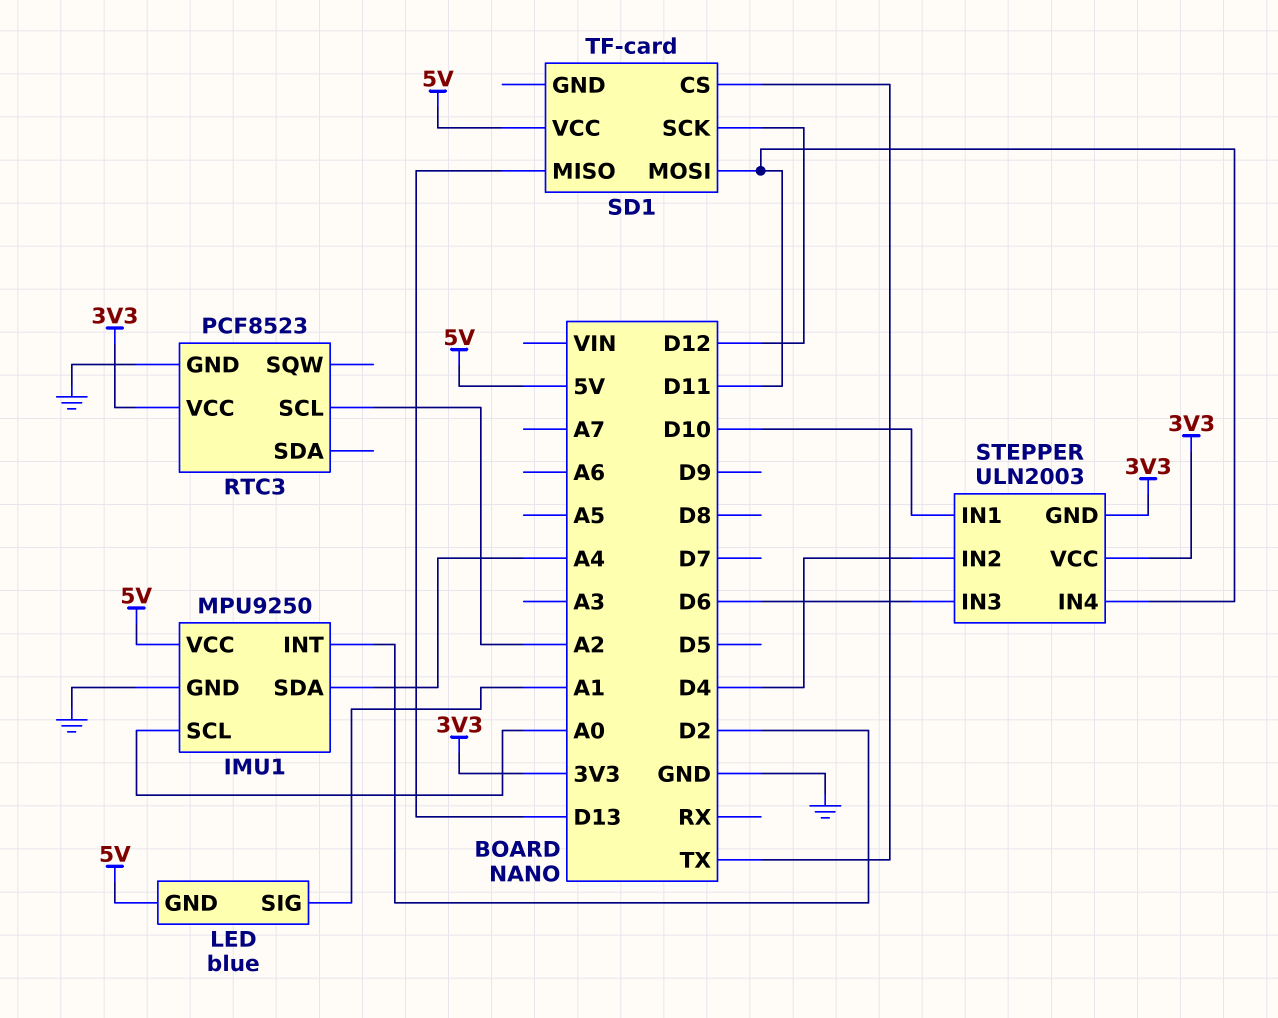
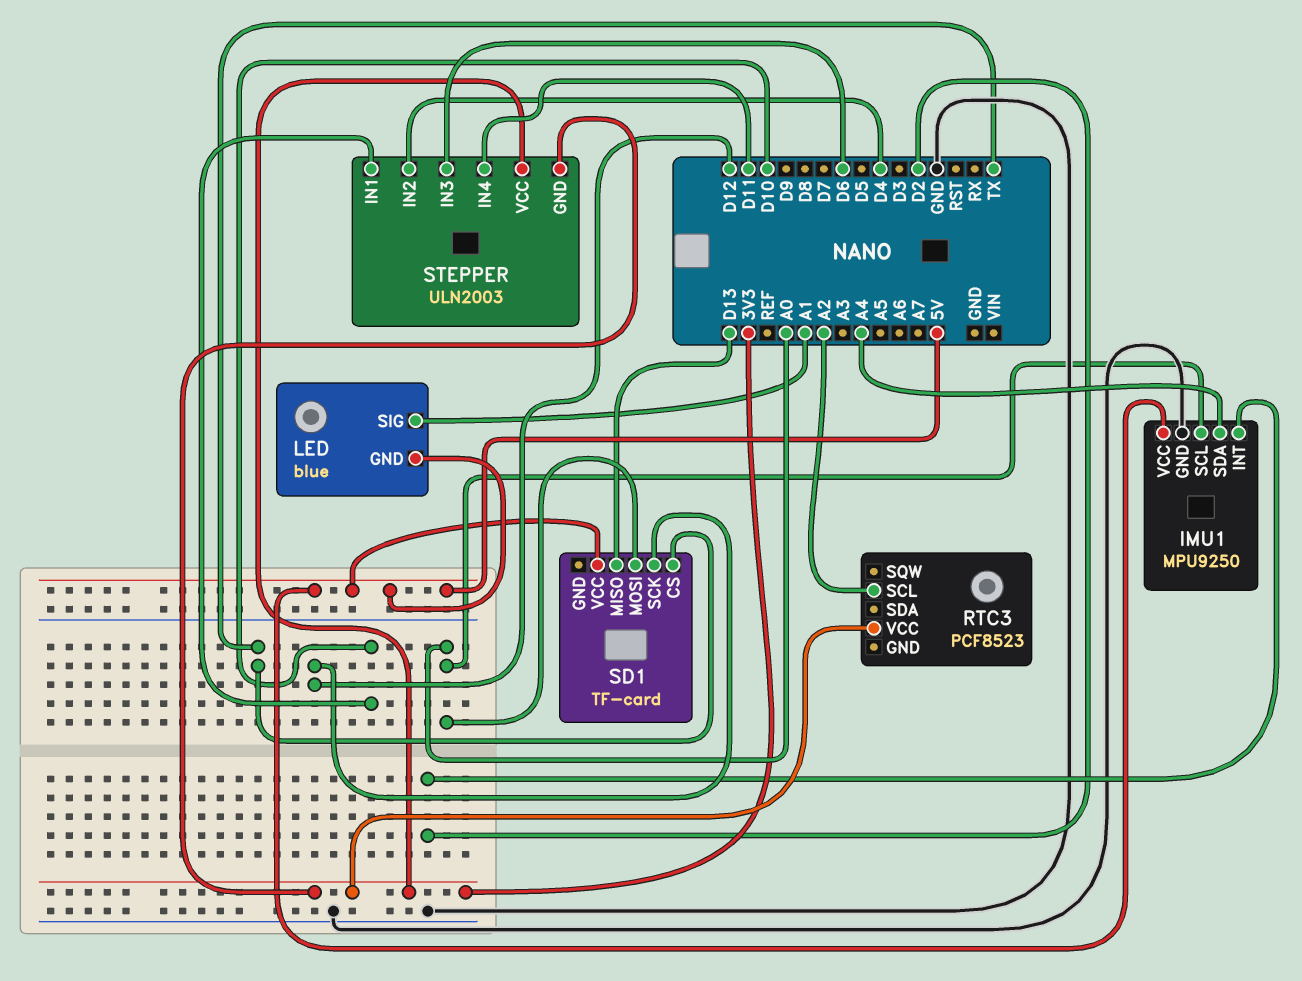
RTC3 pin GND: GND -> none
SD1 pin MOSI: D11 -> A0

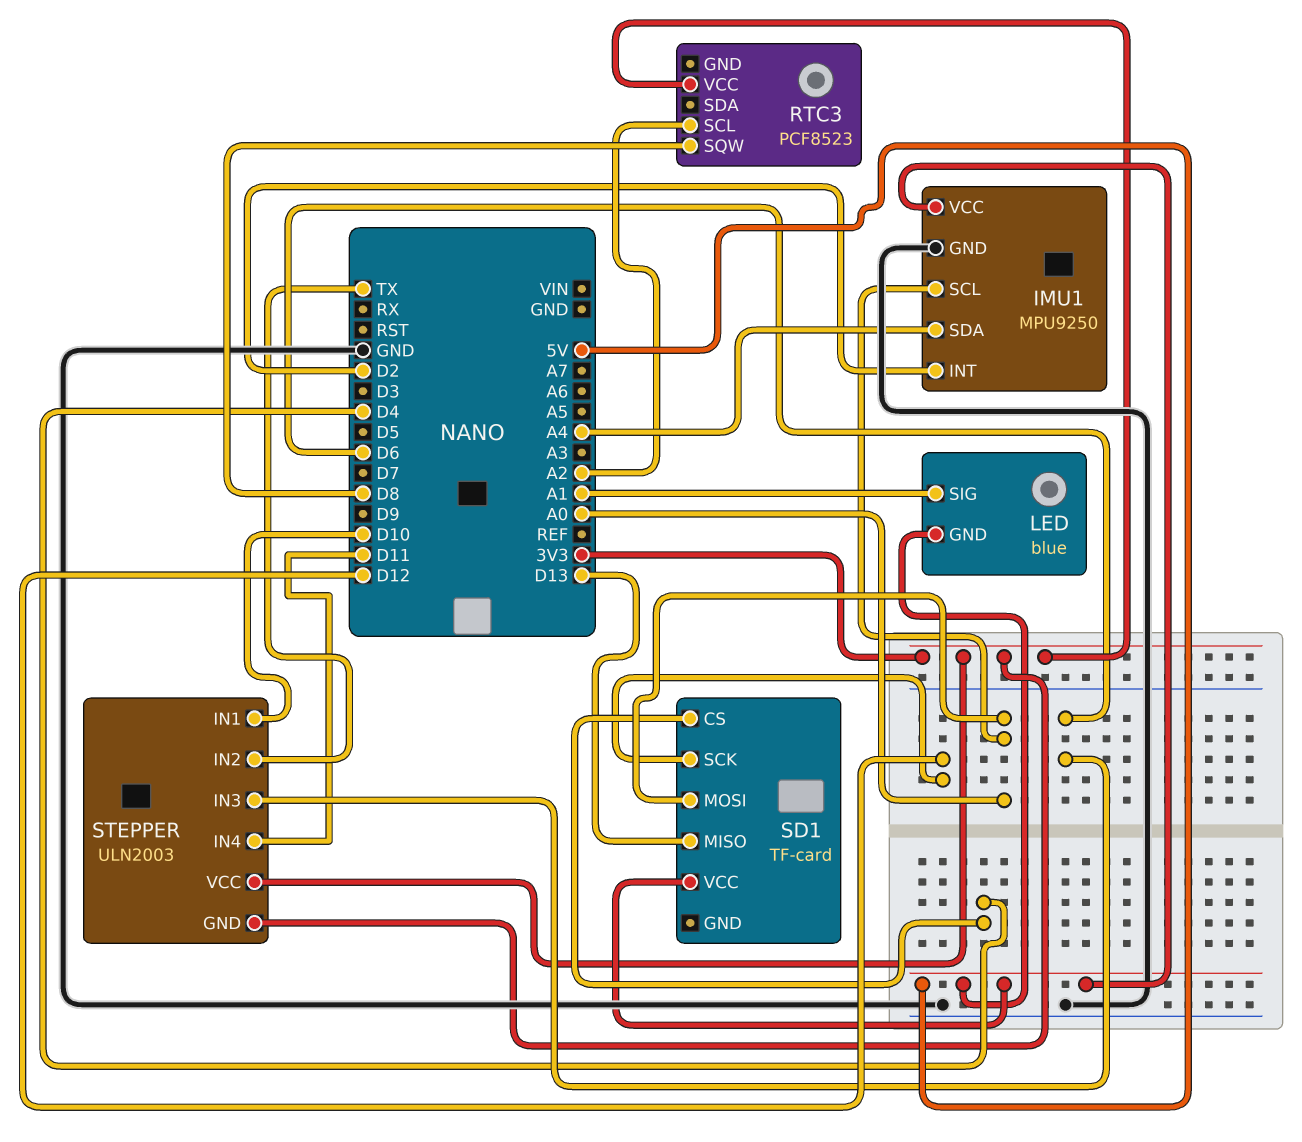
RTC3 pin SQW: none -> D8
SD1 pin CS: TX -> D4
STEPPER pin IN2: D4 -> TX

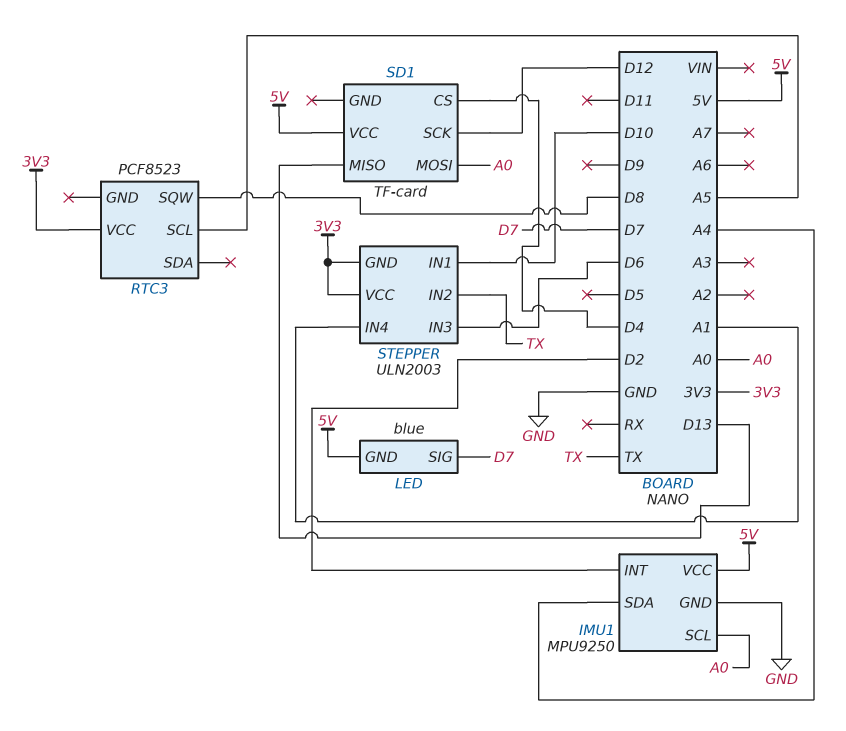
LED pin SIG: A1 -> D7
RTC3 pin SCL: A2 -> A5
STEPPER pin IN4: D11 -> A1

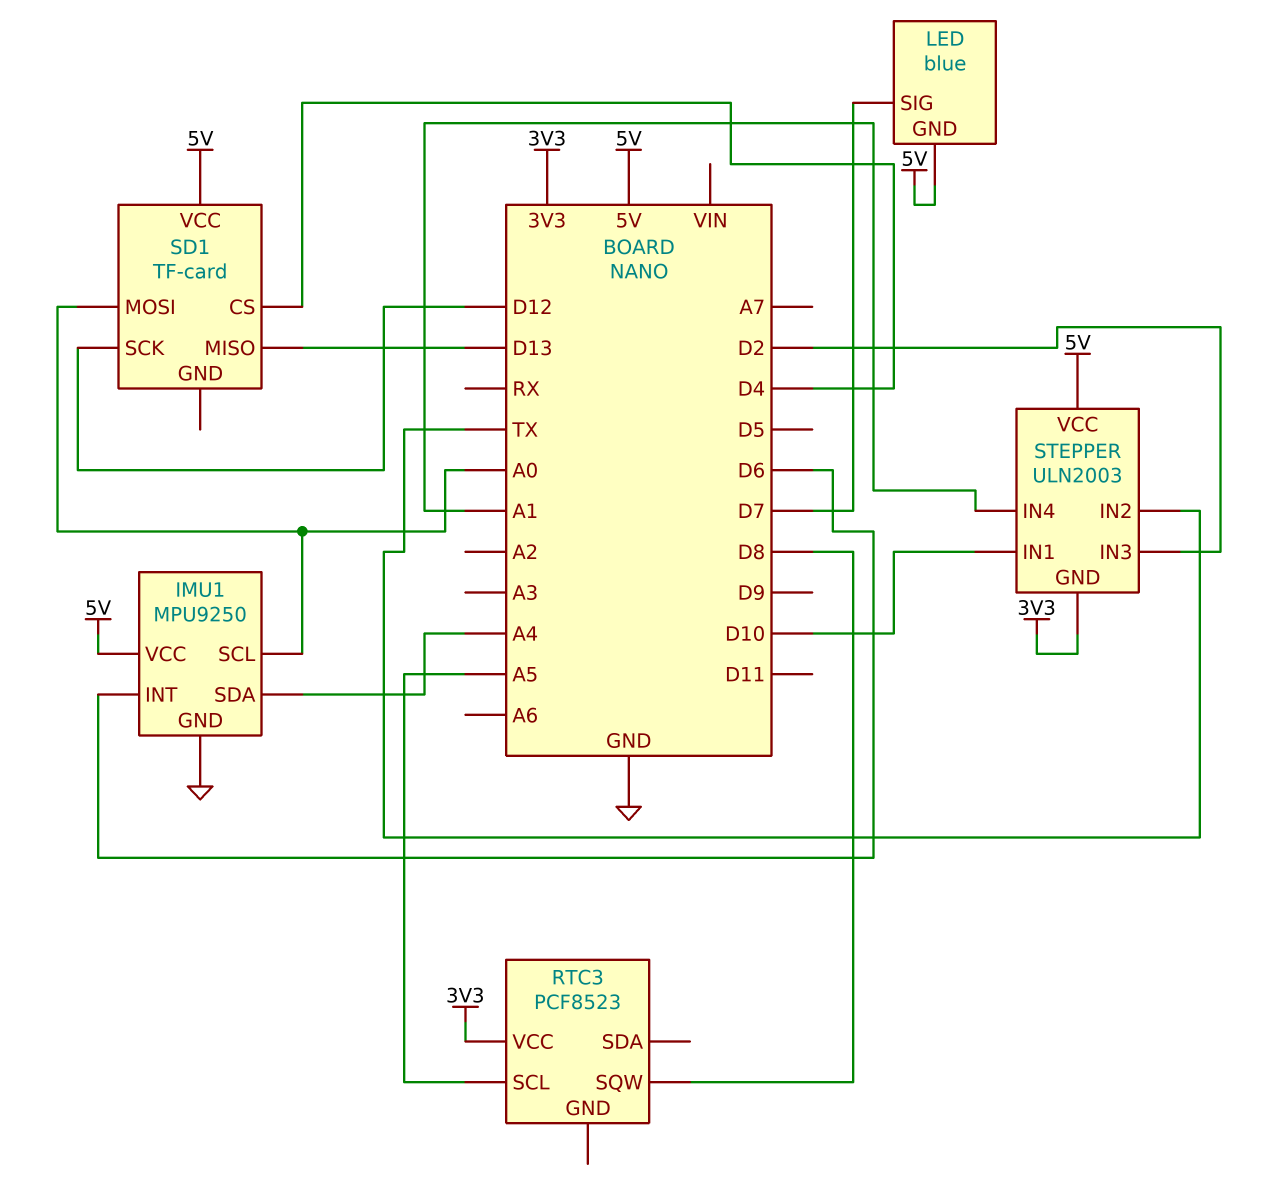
IMU1 pin INT: D2 -> D6
STEPPER pin IN3: D6 -> D2
STEPPER pin VCC: 3V3 -> 5V

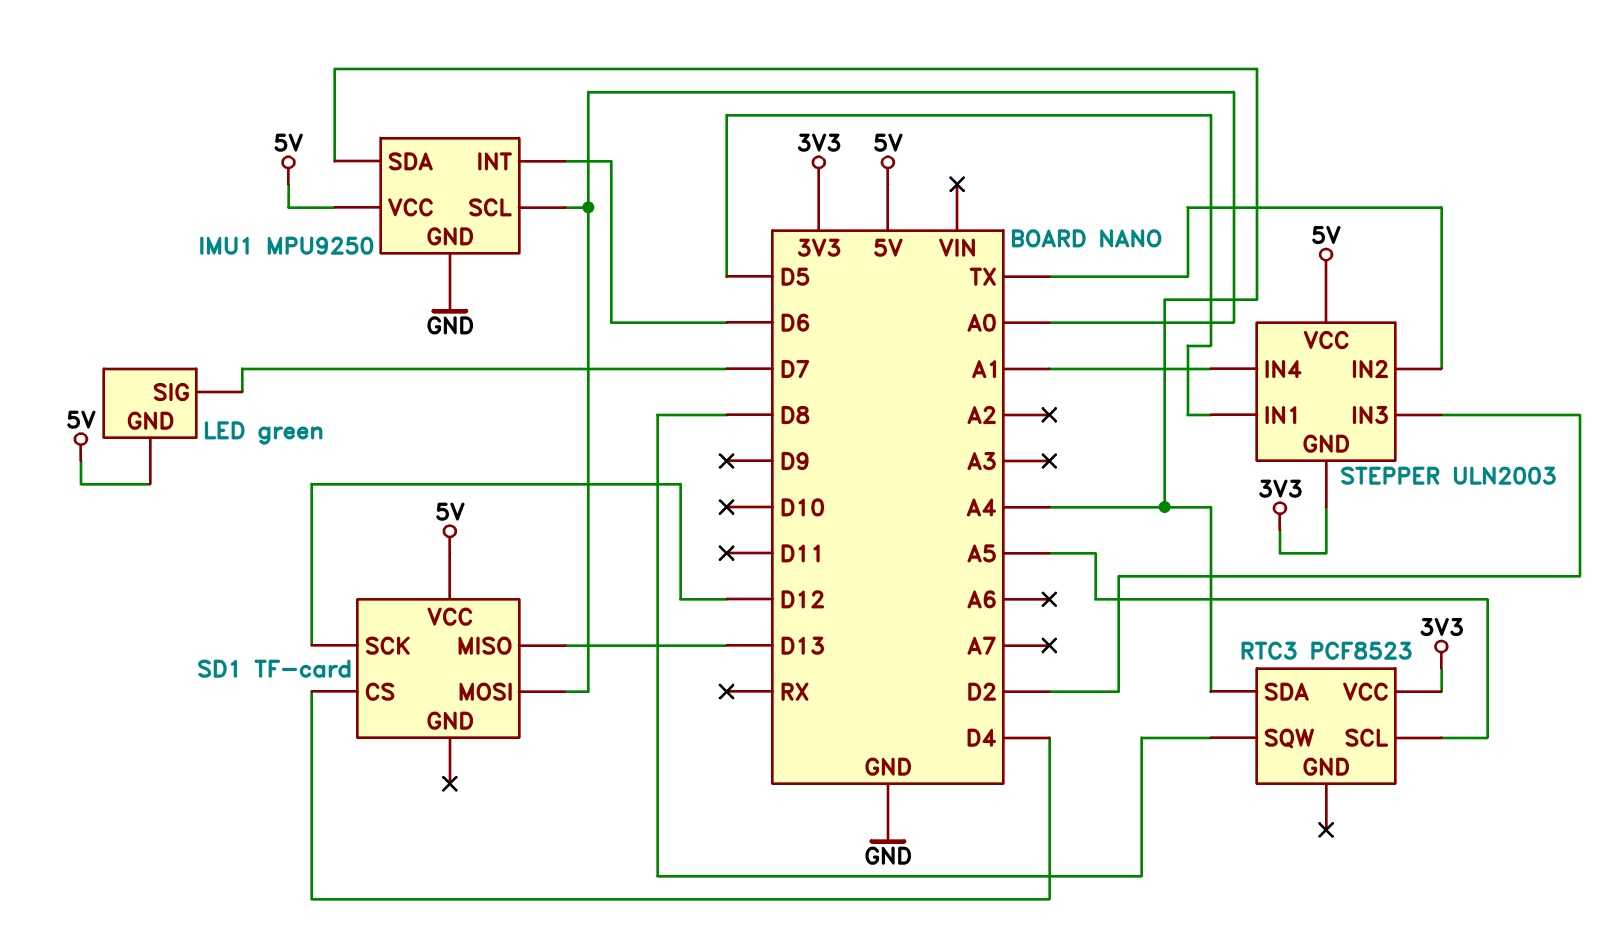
LED: blue -> green
RTC3 pin SDA: none -> A4
STEPPER pin IN1: D10 -> D5

